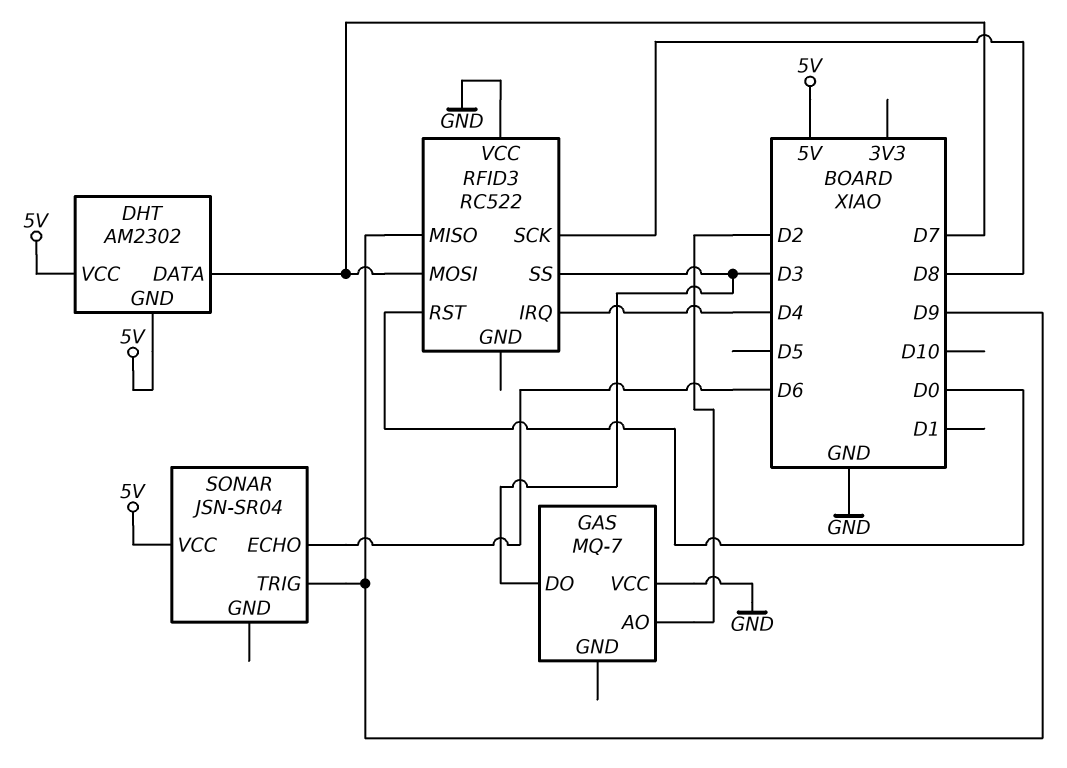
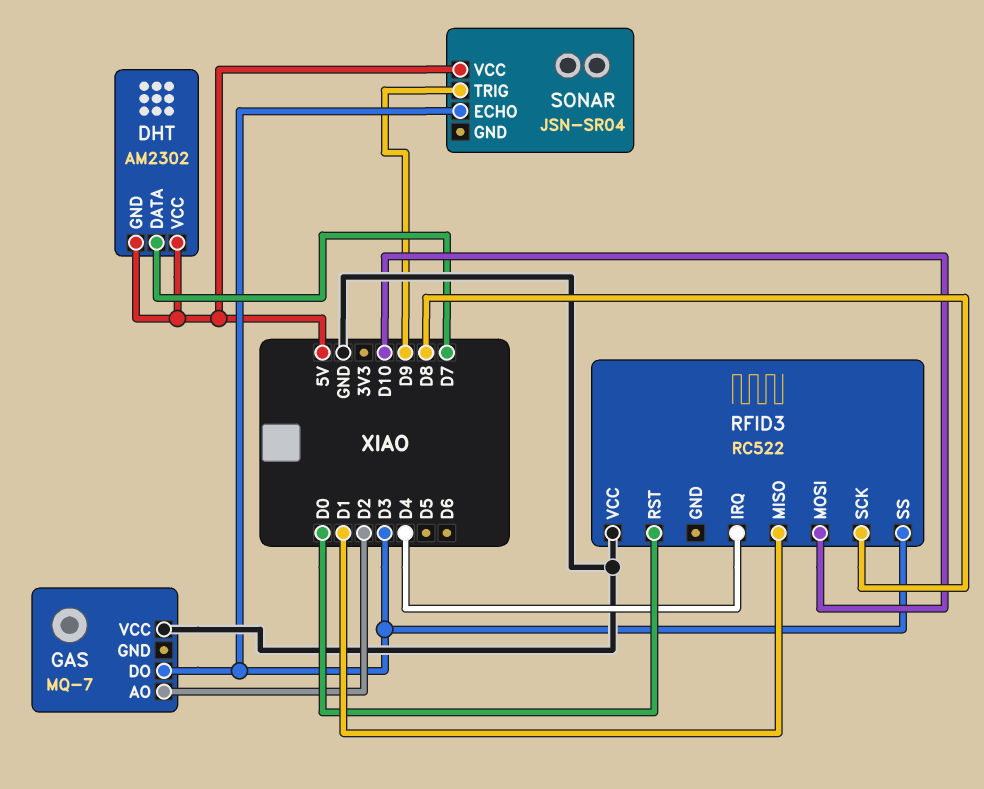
RFID3 pin MISO: D9 -> D1
RFID3 pin MOSI: D7 -> D10
SONAR pin ECHO: D6 -> D3

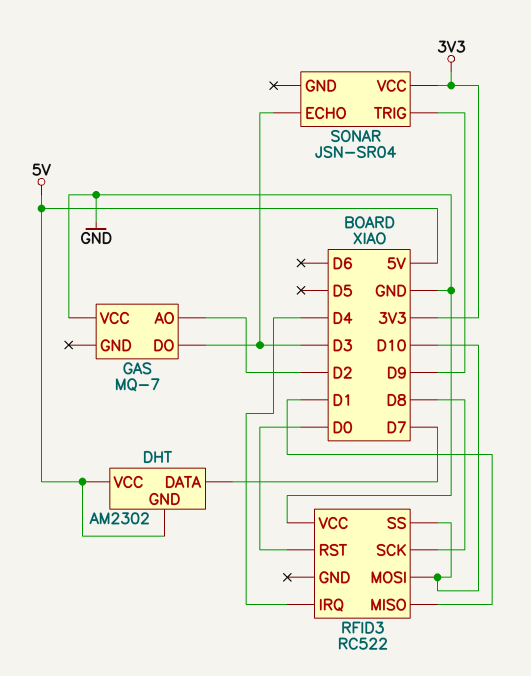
RFID3 pin SS: D3 -> D10
SONAR pin VCC: 5V -> 3V3

